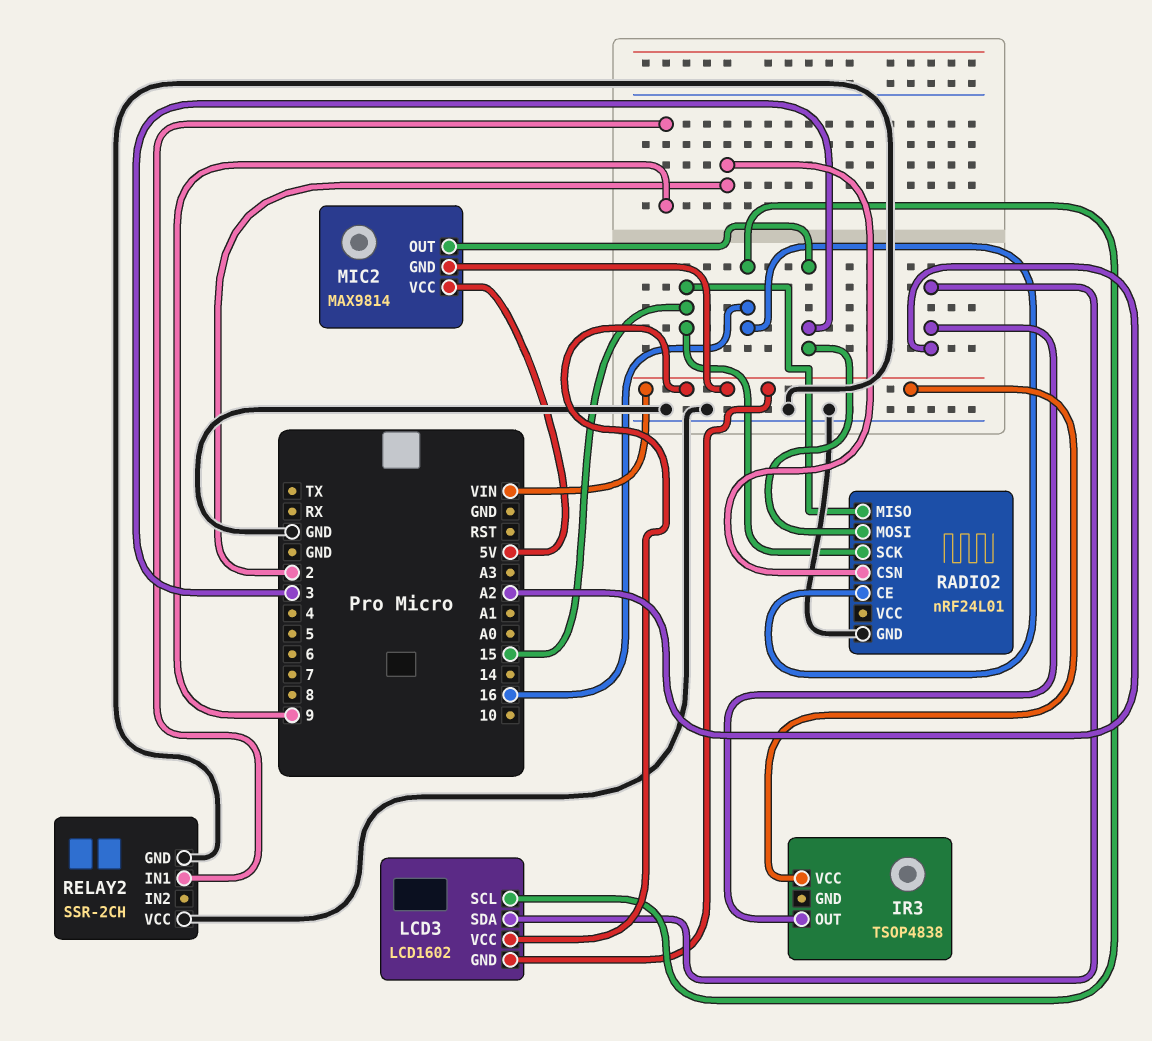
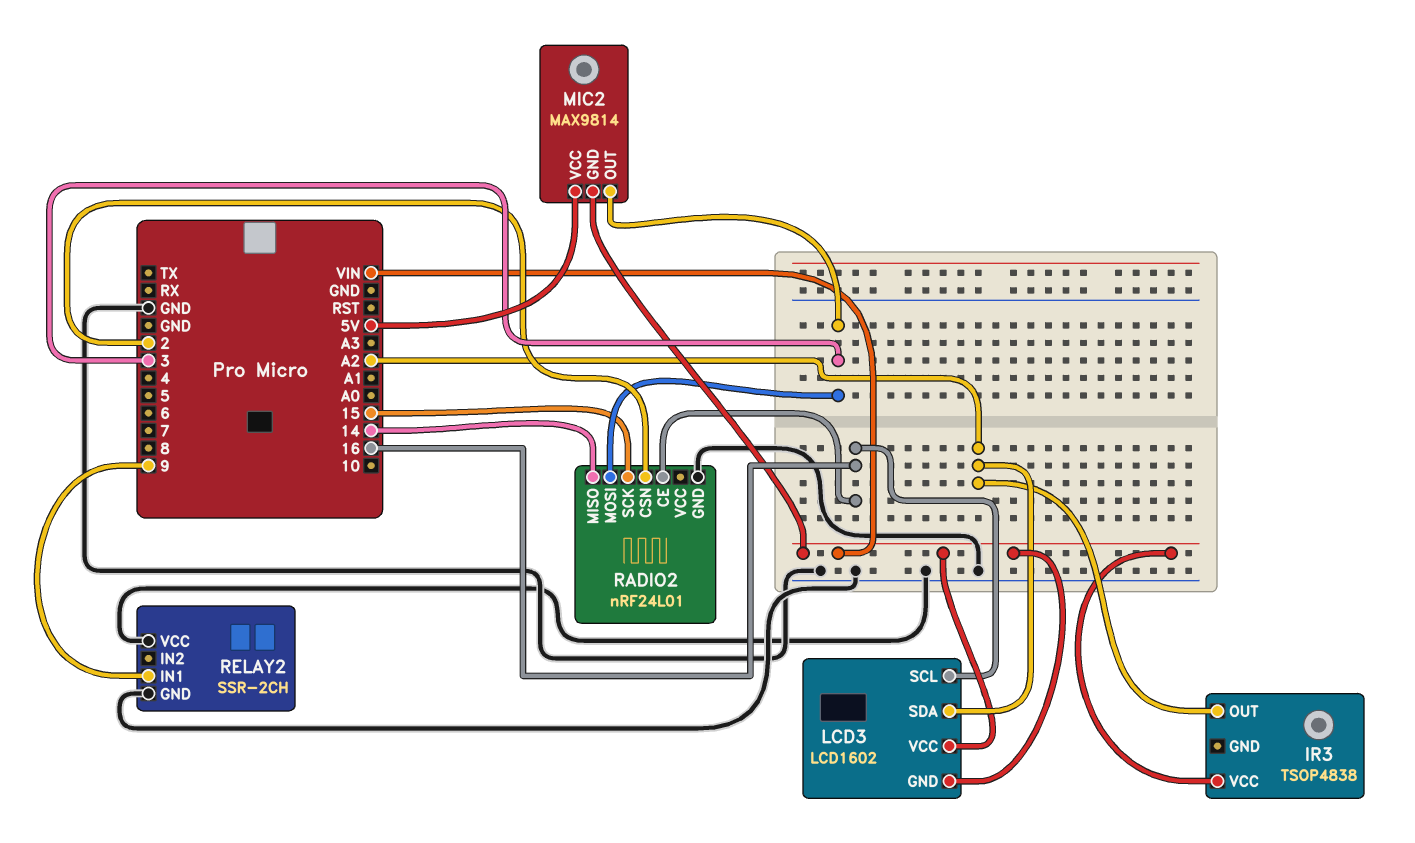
RADIO2 pin MISO: 15 -> 14

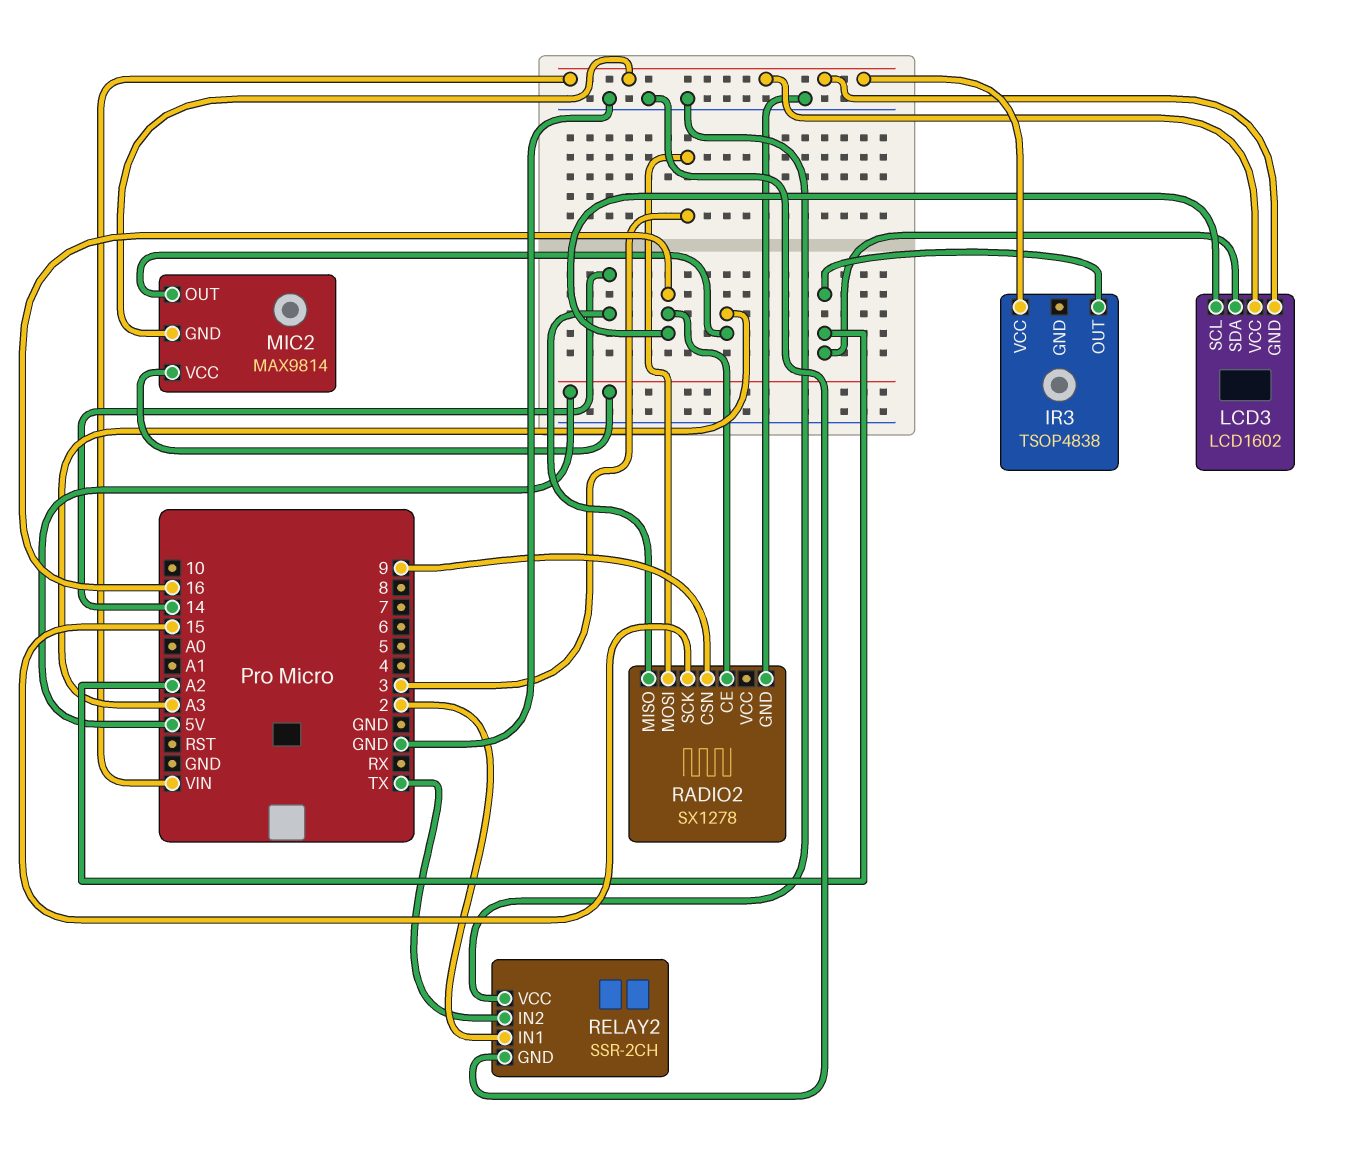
MIC2 pin OUT: 3 -> A3
RADIO2: nRF24L01 -> SX1278
RADIO2 pin CSN: 2 -> 9
RELAY2 pin IN1: 9 -> 2
RELAY2 pin IN2: none -> TX

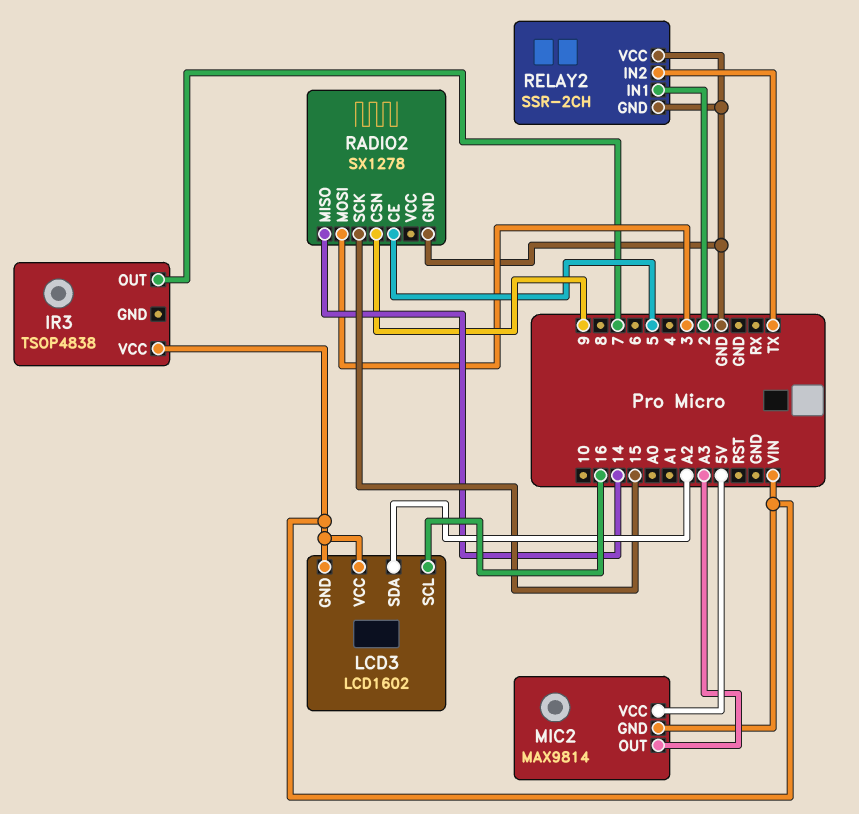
IR3 pin OUT: A2 -> 7
RADIO2 pin CE: 16 -> 5

